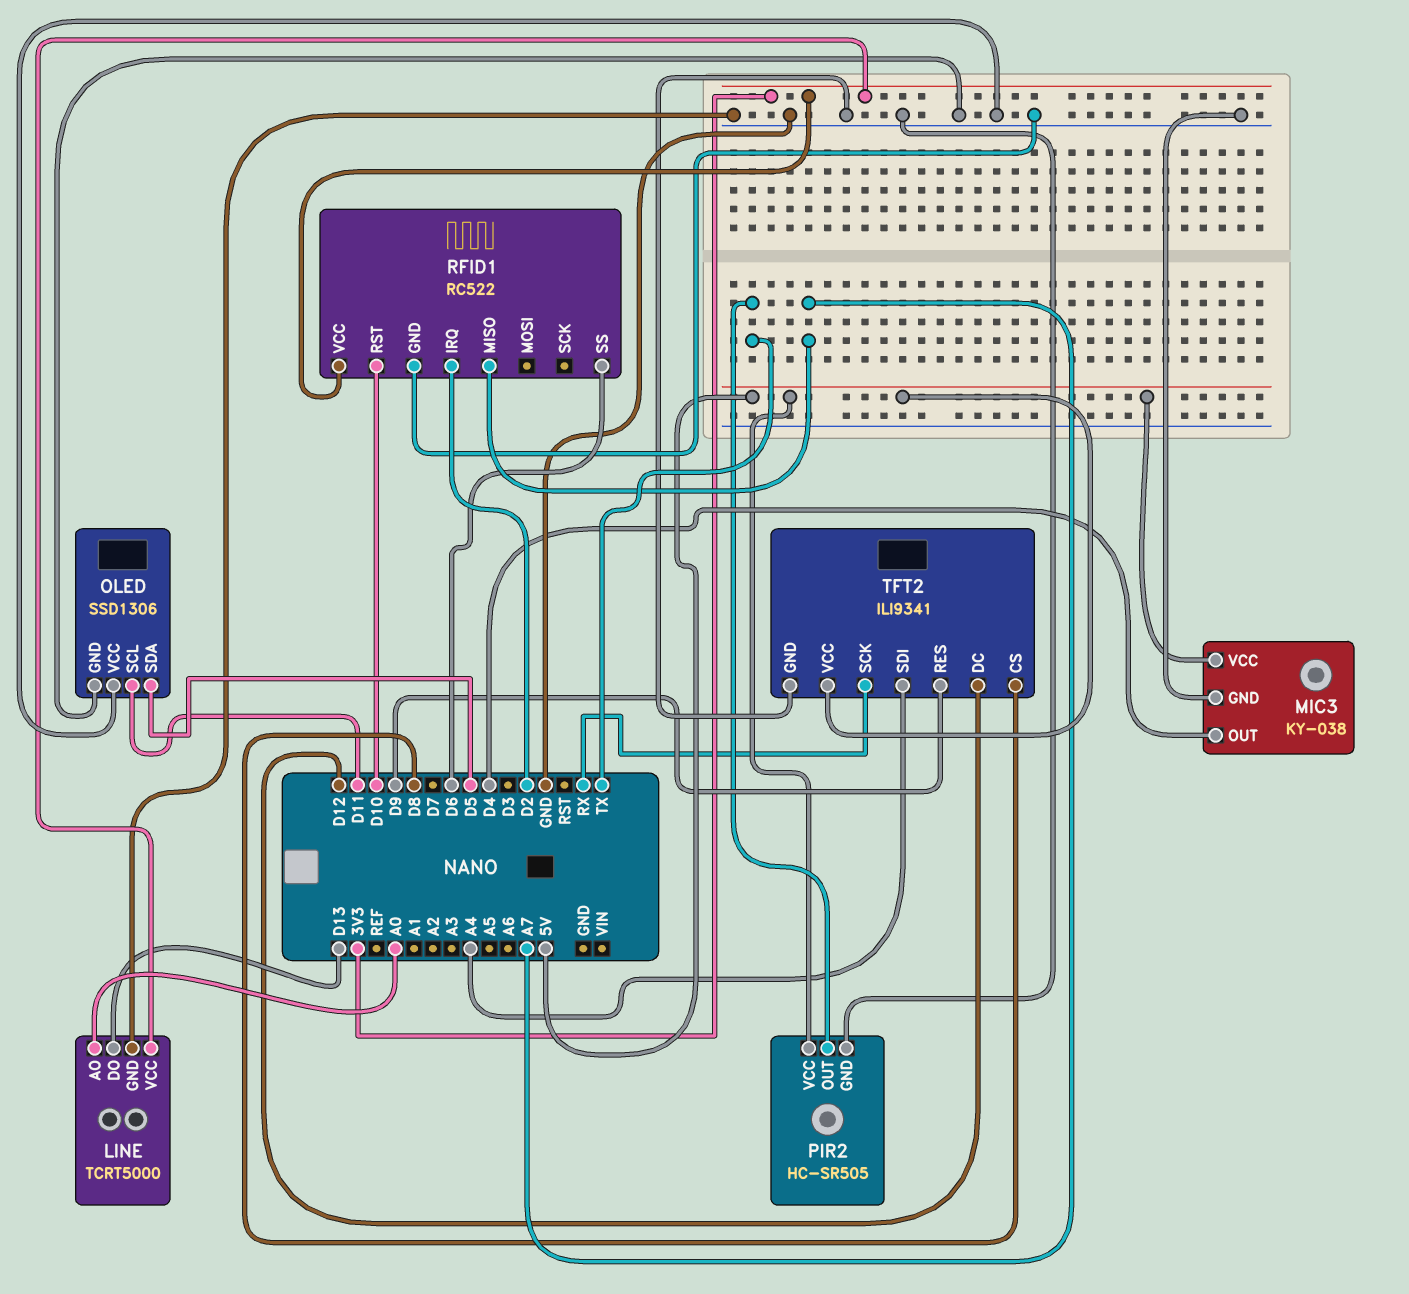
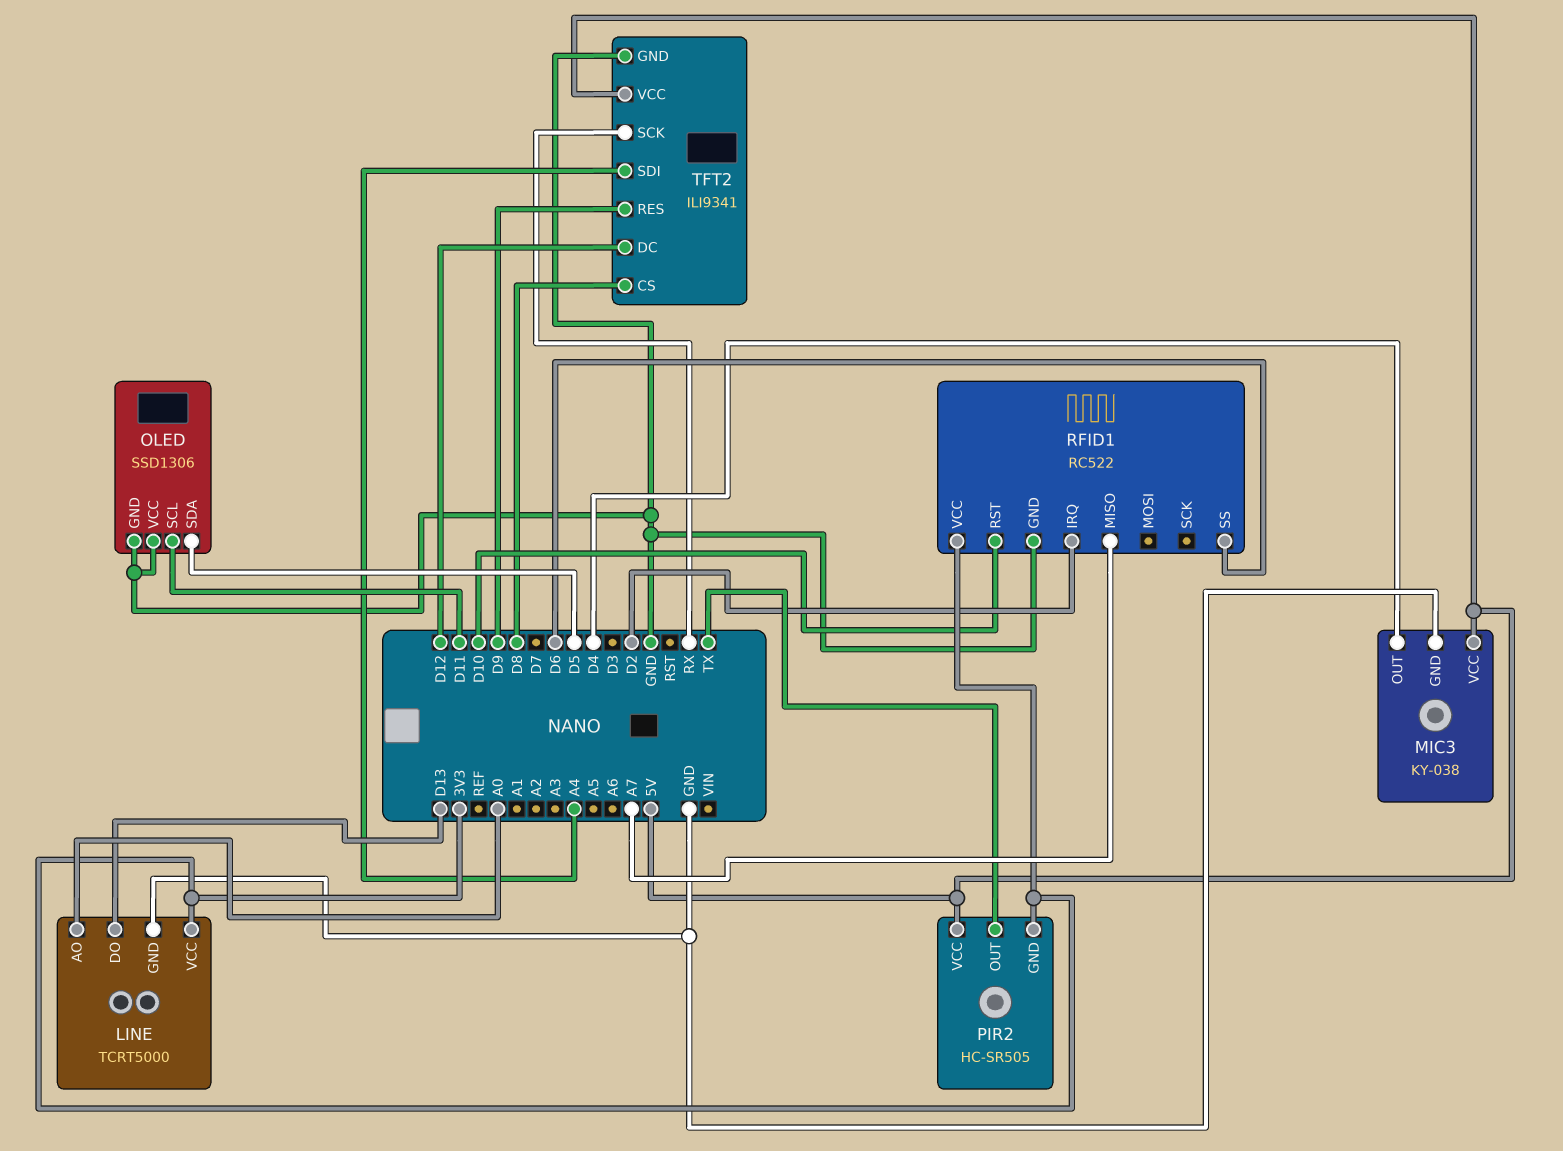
PIR2 pin GND: GND -> 3V3

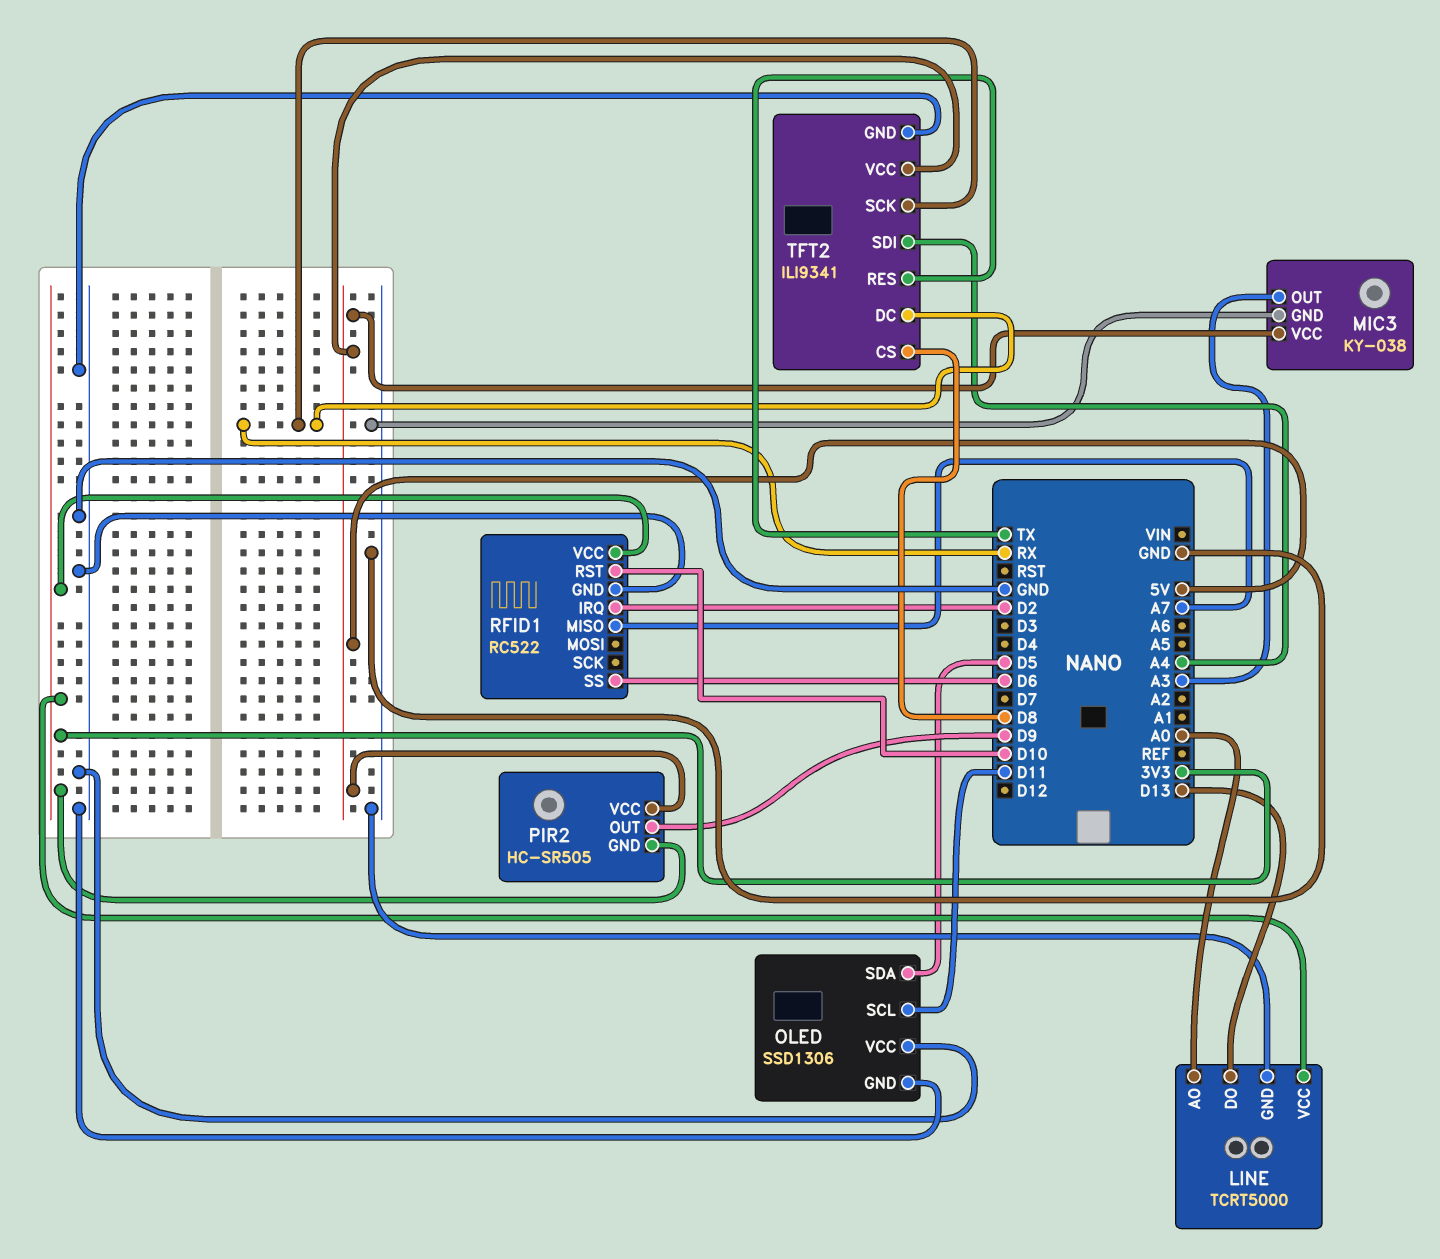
MIC3 pin OUT: D4 -> A3
PIR2 pin OUT: TX -> D9
TFT2 pin DC: D12 -> RX
TFT2 pin RES: D9 -> TX

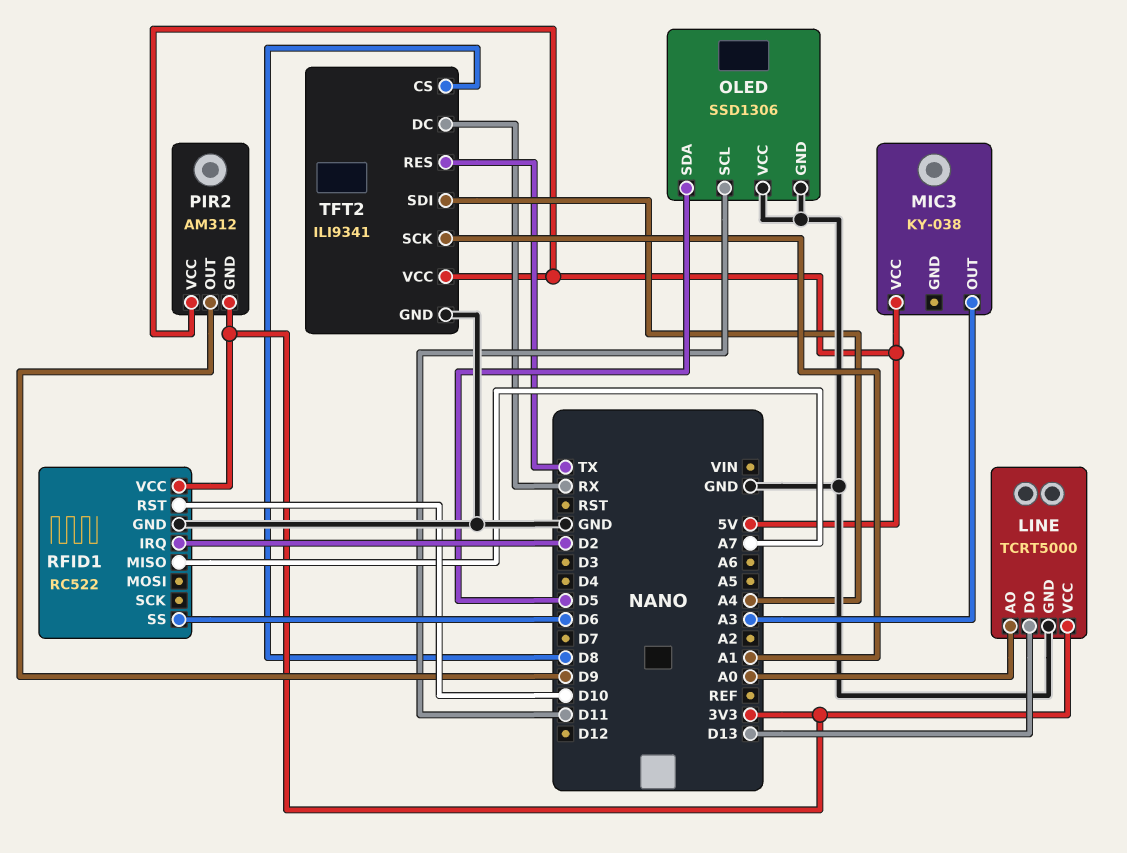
MIC3 pin GND: GND -> none
PIR2: HC-SR505 -> AM312
TFT2 pin SCK: RX -> A1

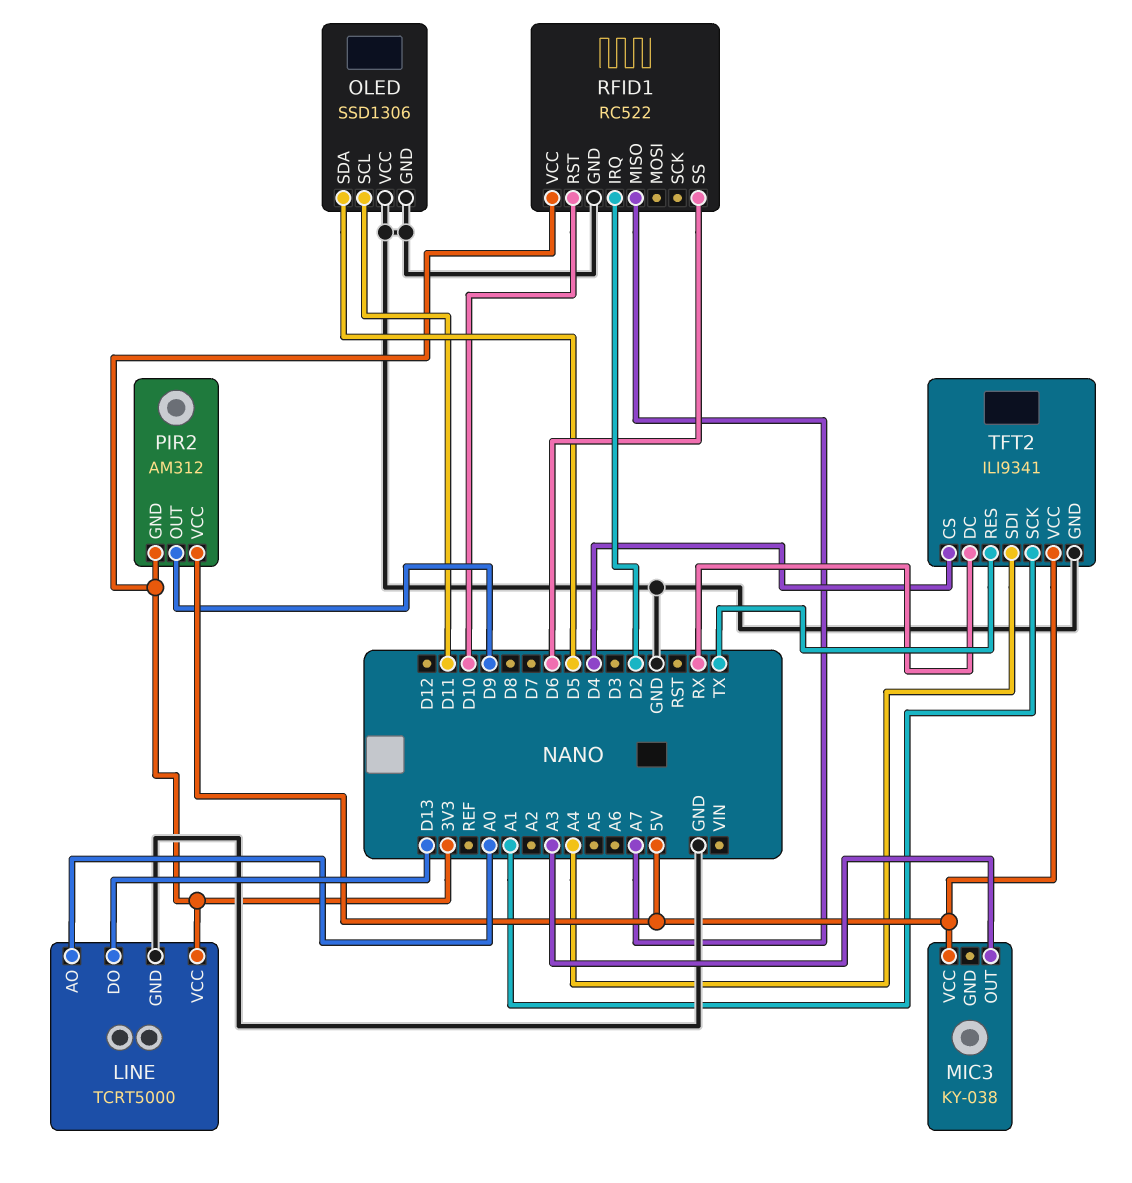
TFT2 pin CS: D8 -> D4

